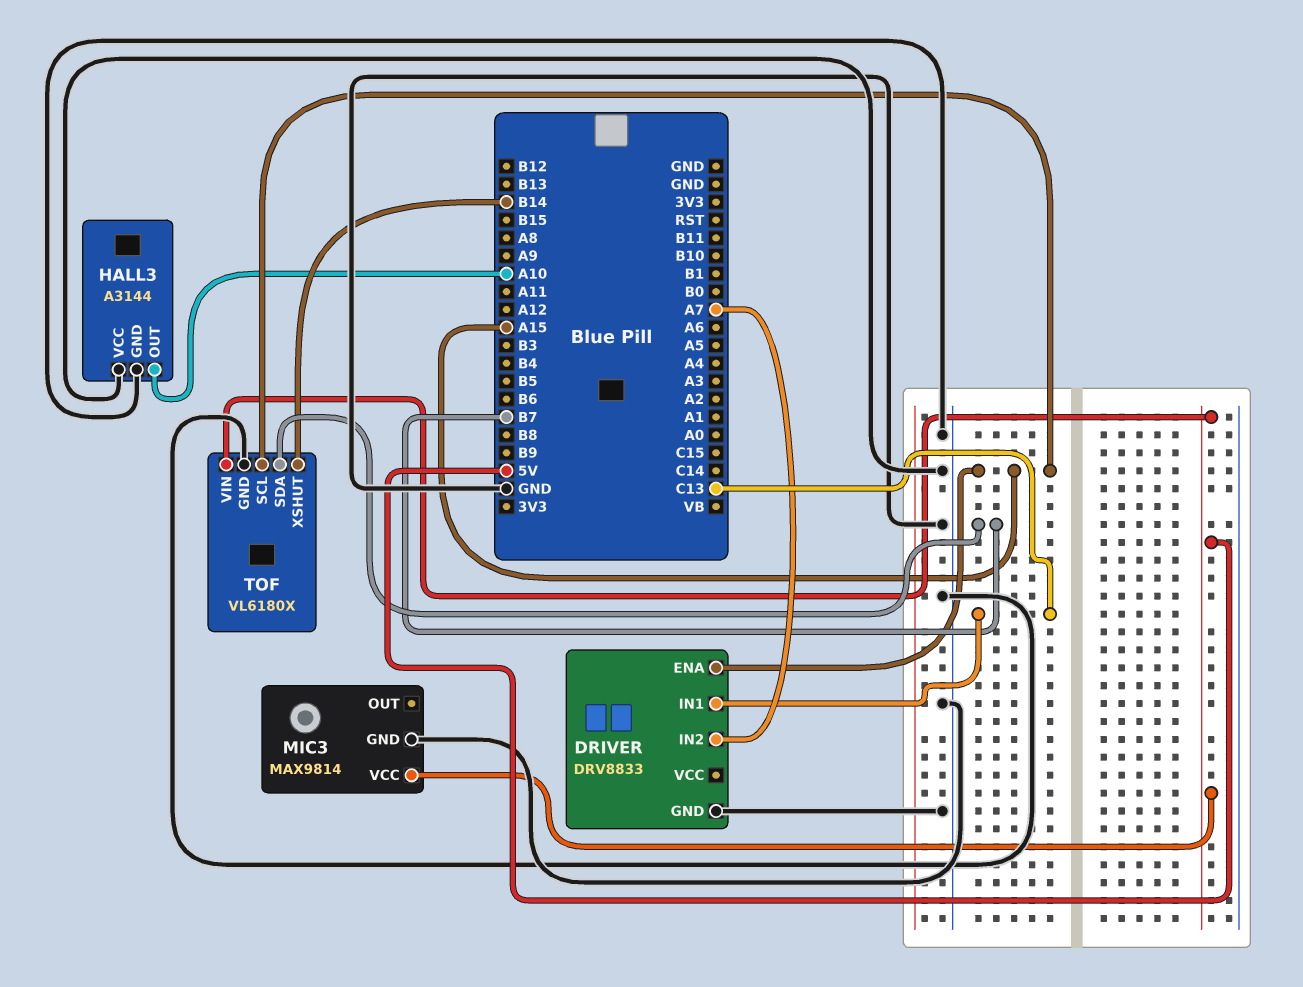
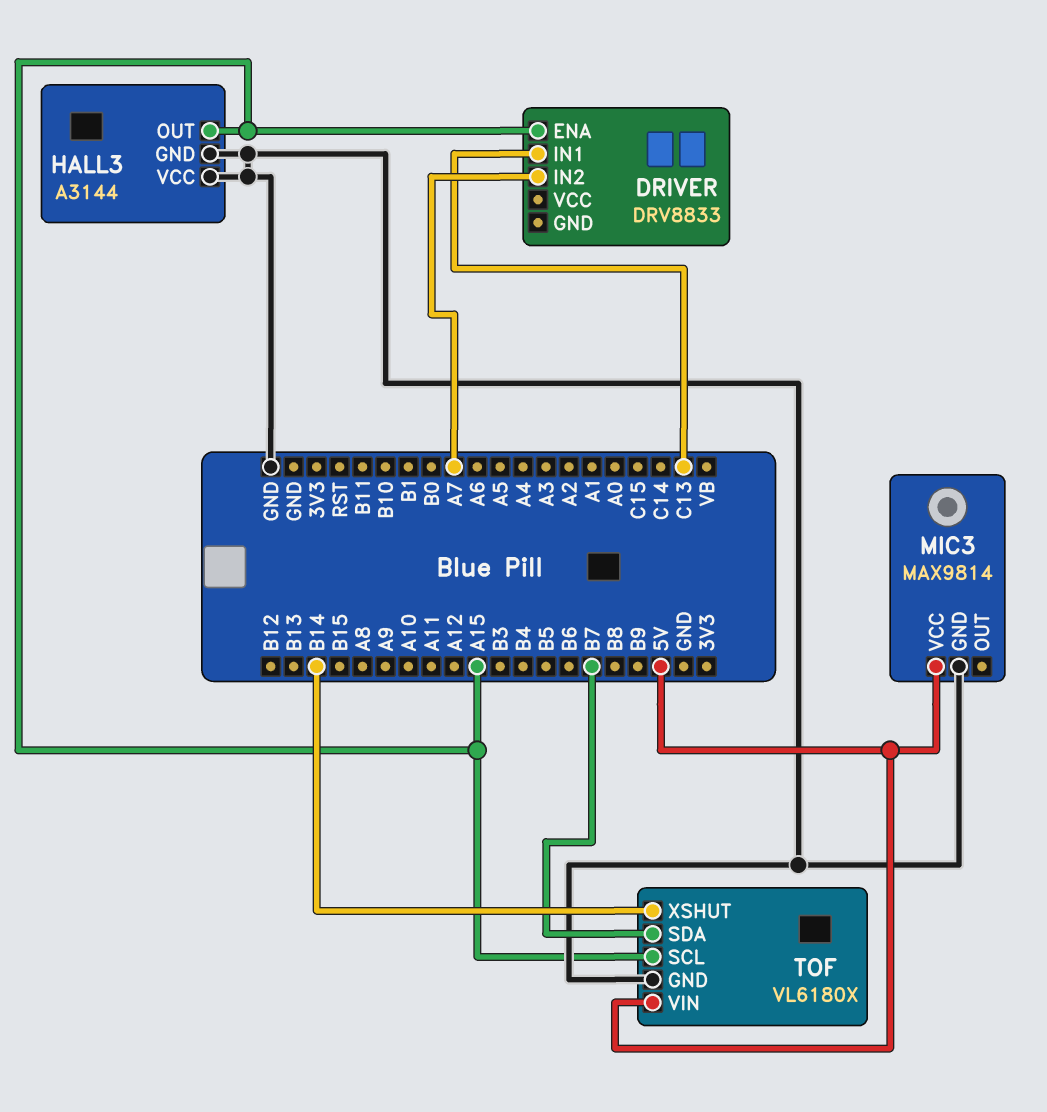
DRIVER pin GND: GND -> none
HALL3 pin OUT: A10 -> A15

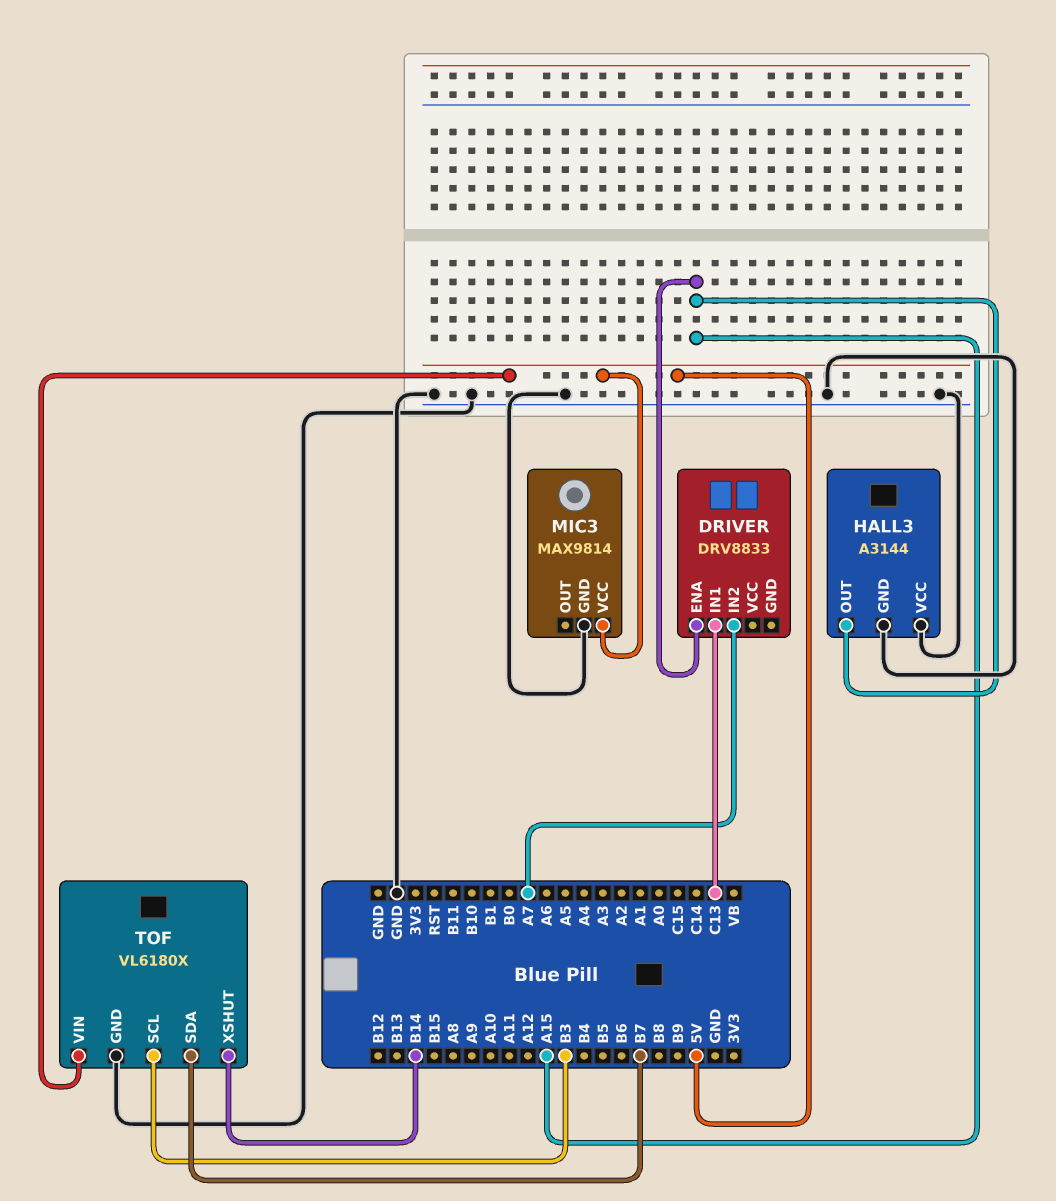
TOF pin SCL: A15 -> B3

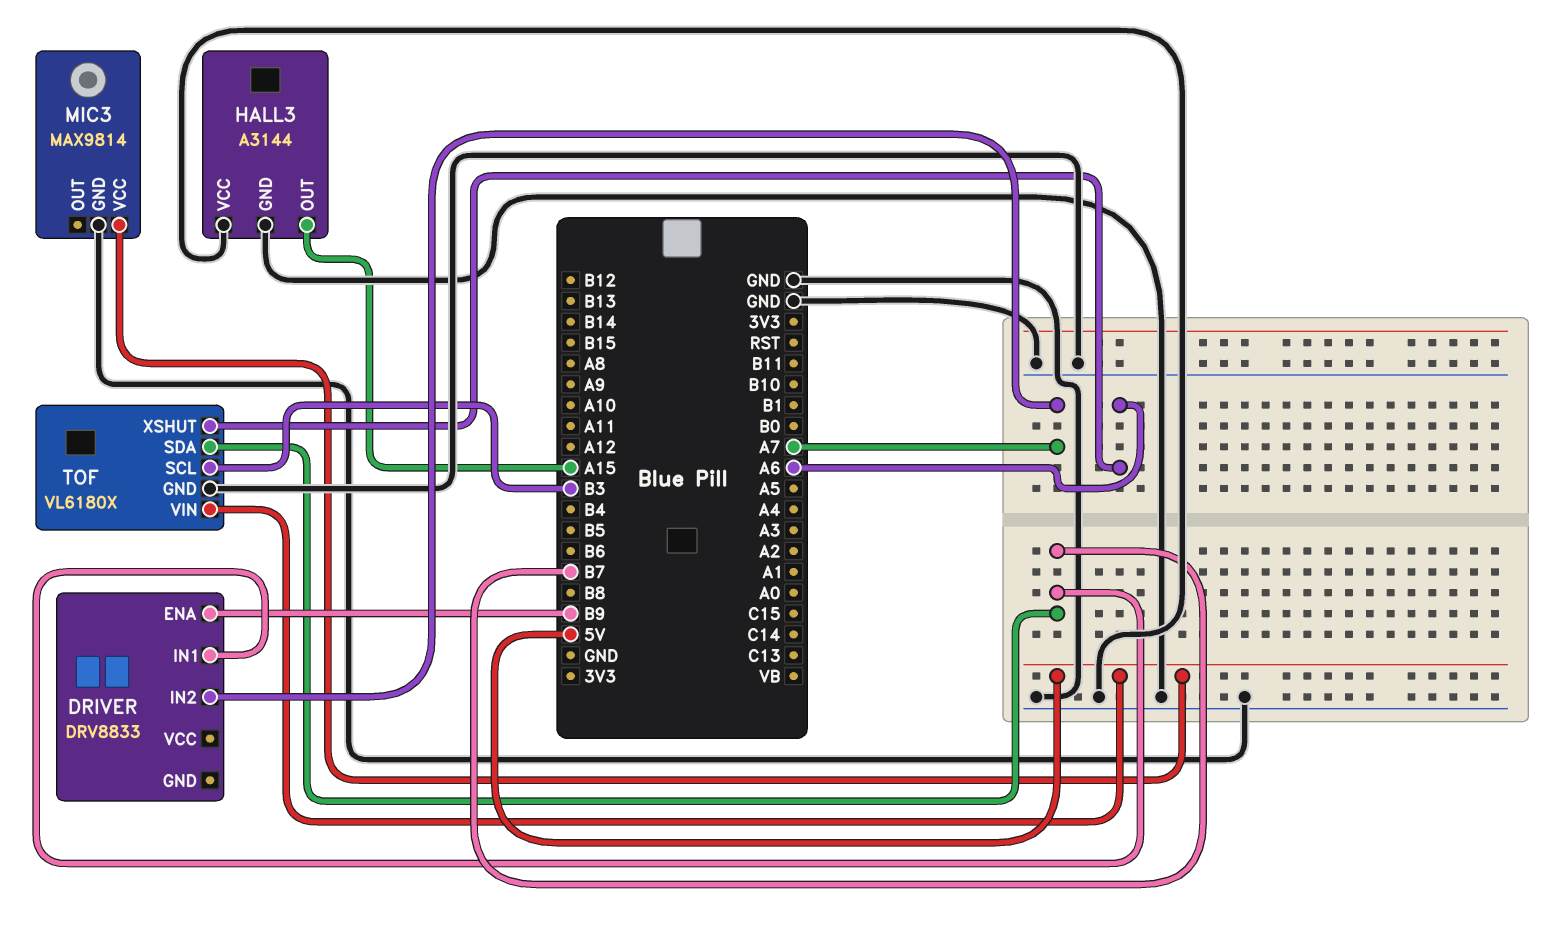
DRIVER pin ENA: A15 -> B9
DRIVER pin IN1: C13 -> B7
TOF pin XSHUT: B14 -> A6

